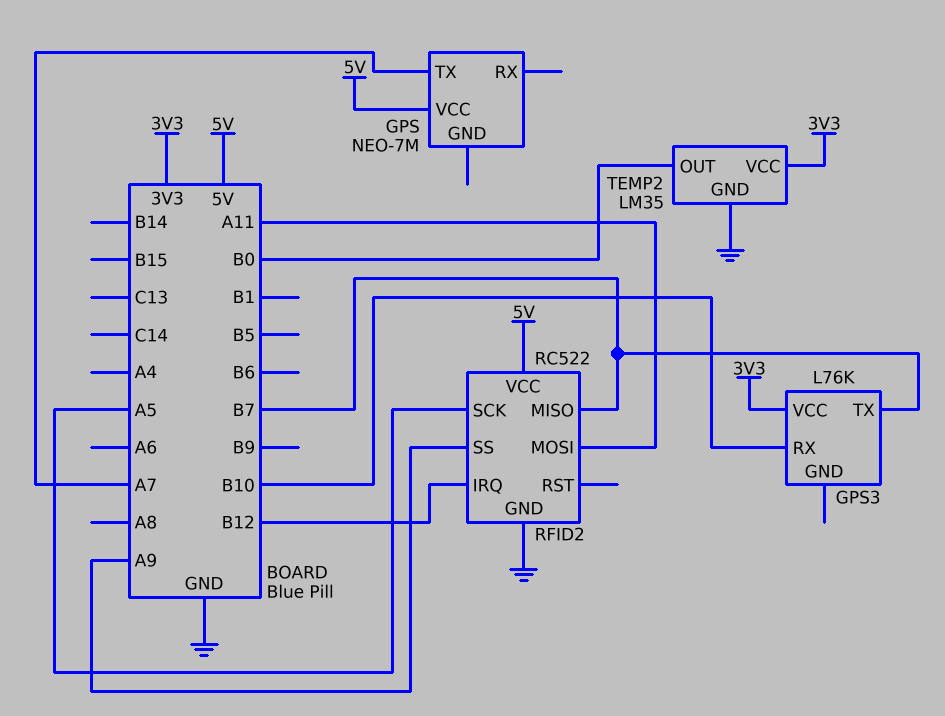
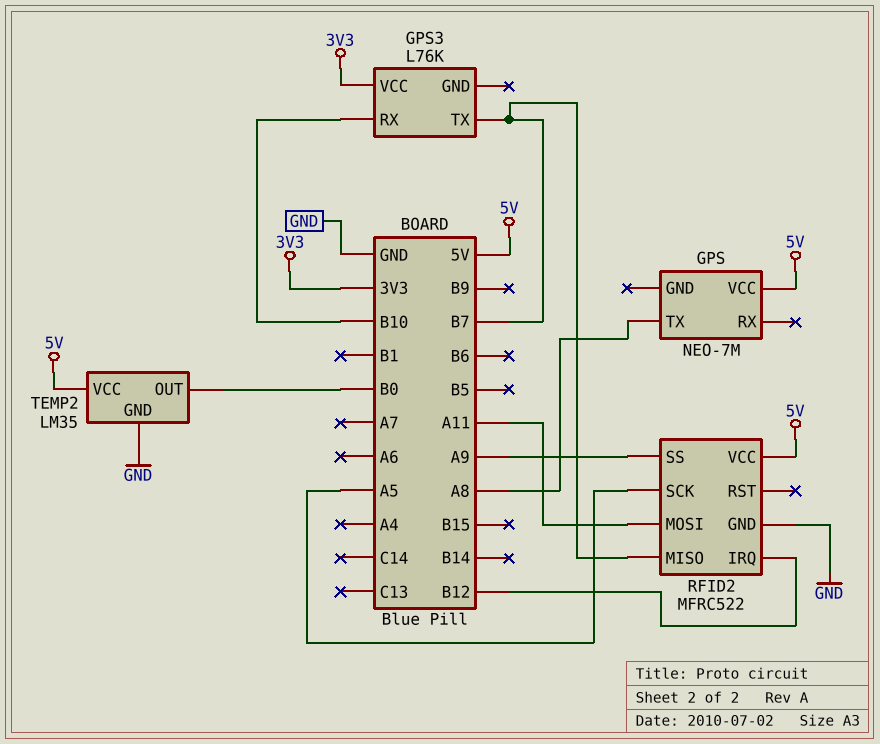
GPS pin TX: A7 -> A8
RFID2: RC522 -> MFRC522
TEMP2 pin VCC: 3V3 -> 5V

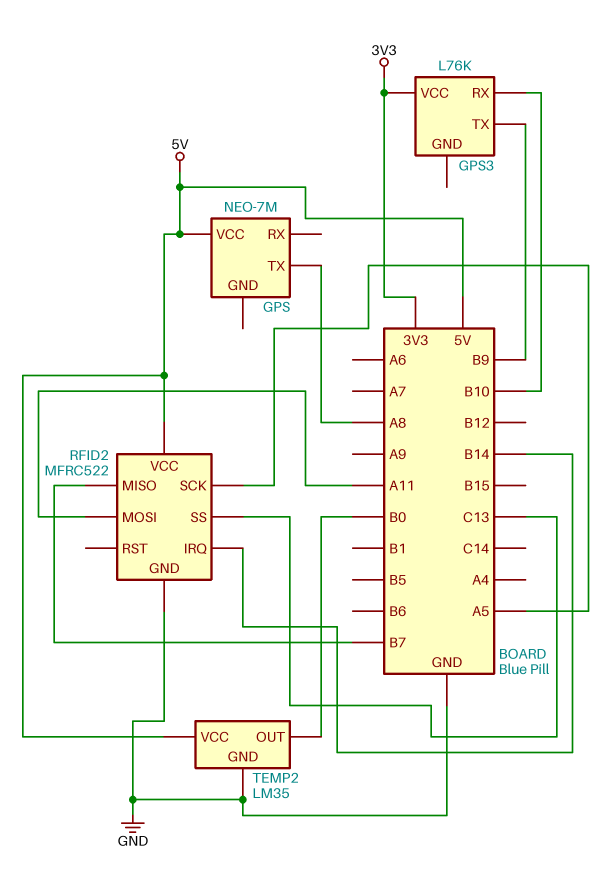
GPS3 pin TX: B7 -> B9
RFID2 pin IRQ: B12 -> B14
RFID2 pin SS: A9 -> C13

